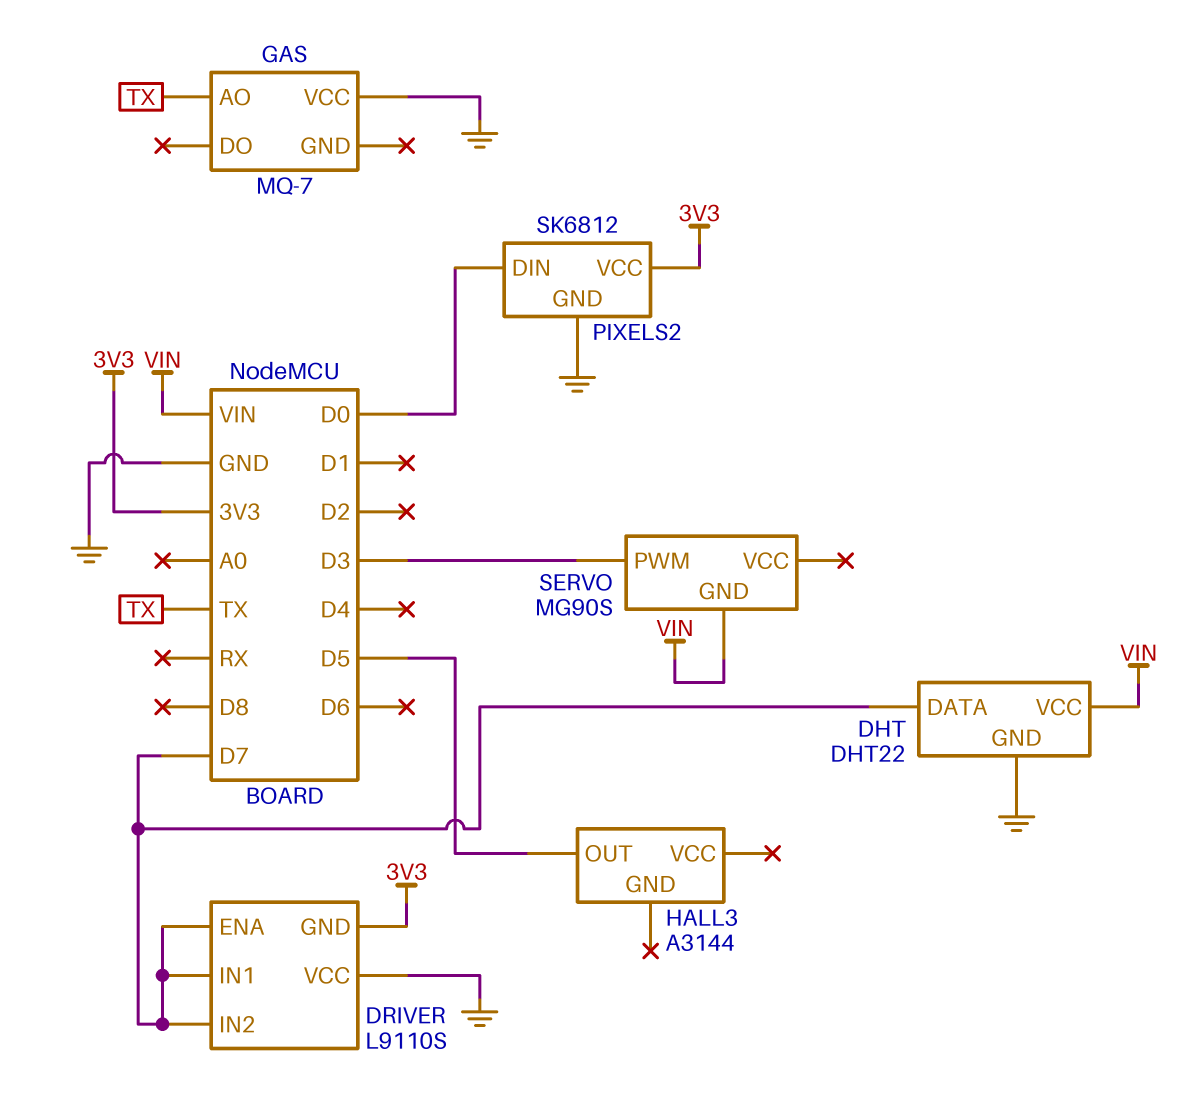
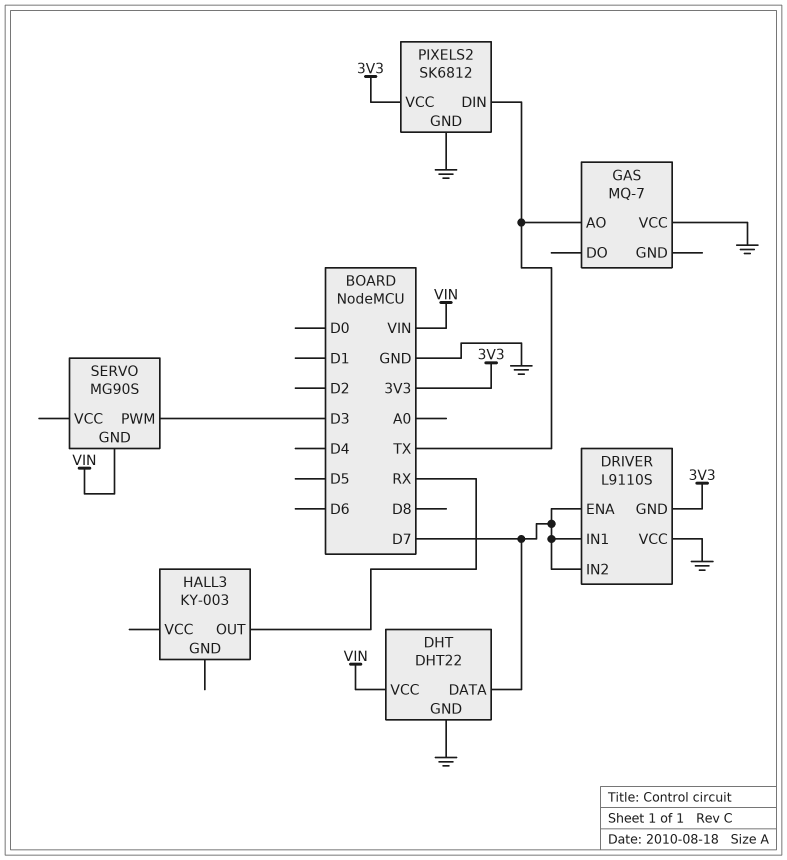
HALL3: A3144 -> KY-003
HALL3 pin OUT: D5 -> RX
PIXELS2 pin DIN: D0 -> TX

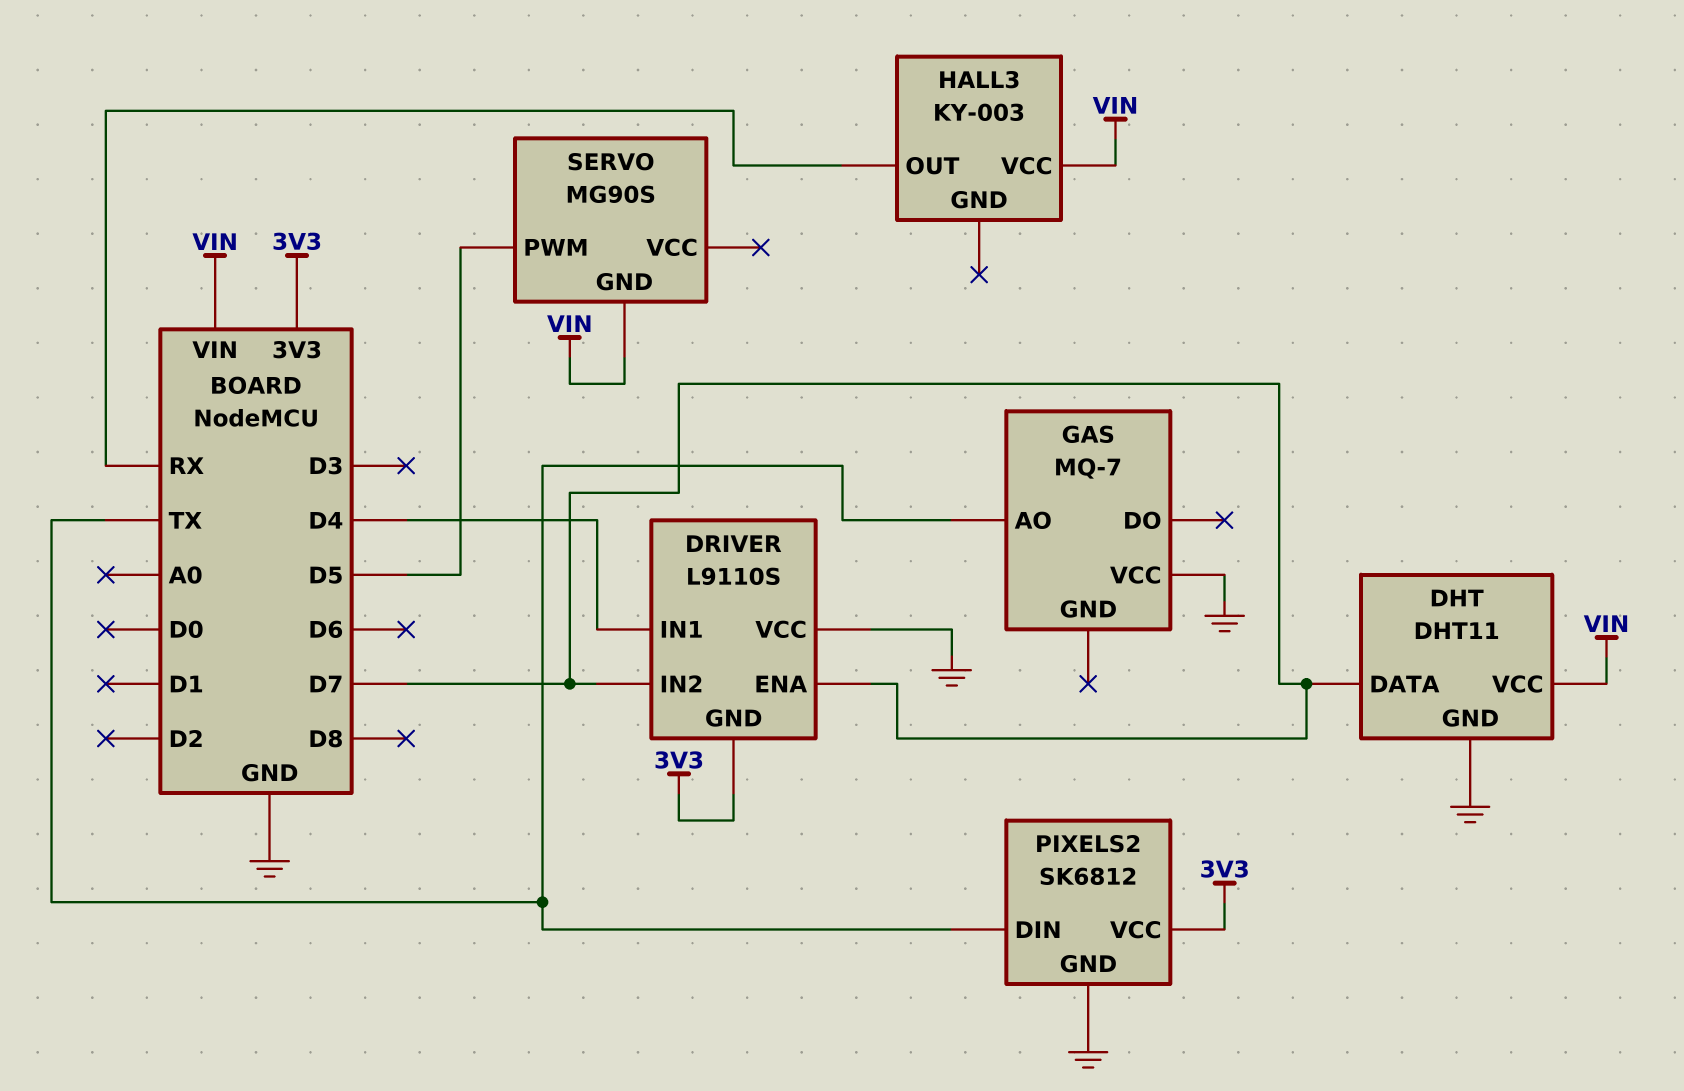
DHT: DHT22 -> DHT11
DRIVER pin IN1: D7 -> D4
HALL3 pin VCC: none -> VIN
SERVO pin PWM: D3 -> D5

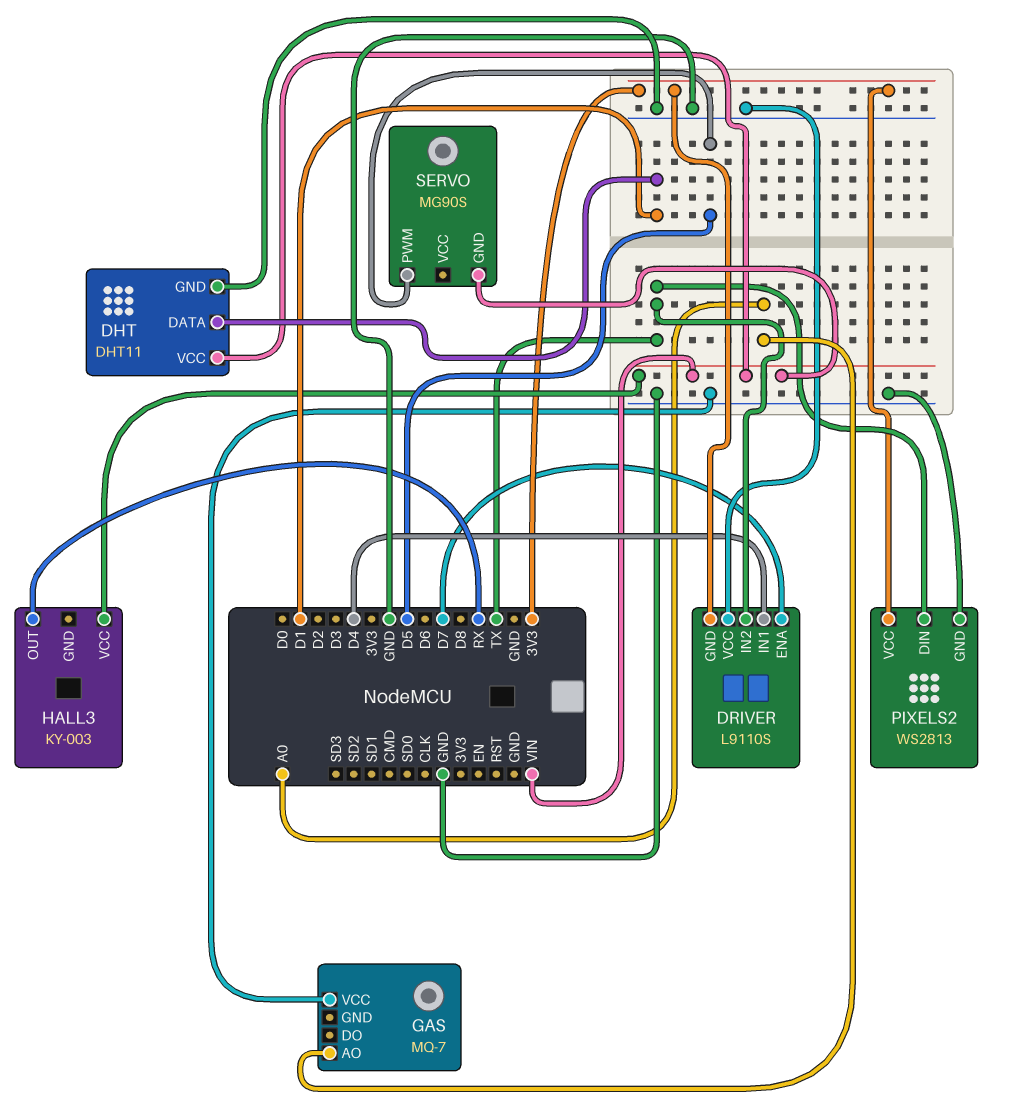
DHT pin DATA: D7 -> D1
DRIVER pin IN2: D7 -> TX
GAS pin AO: TX -> A0
PIXELS2: SK6812 -> WS2813

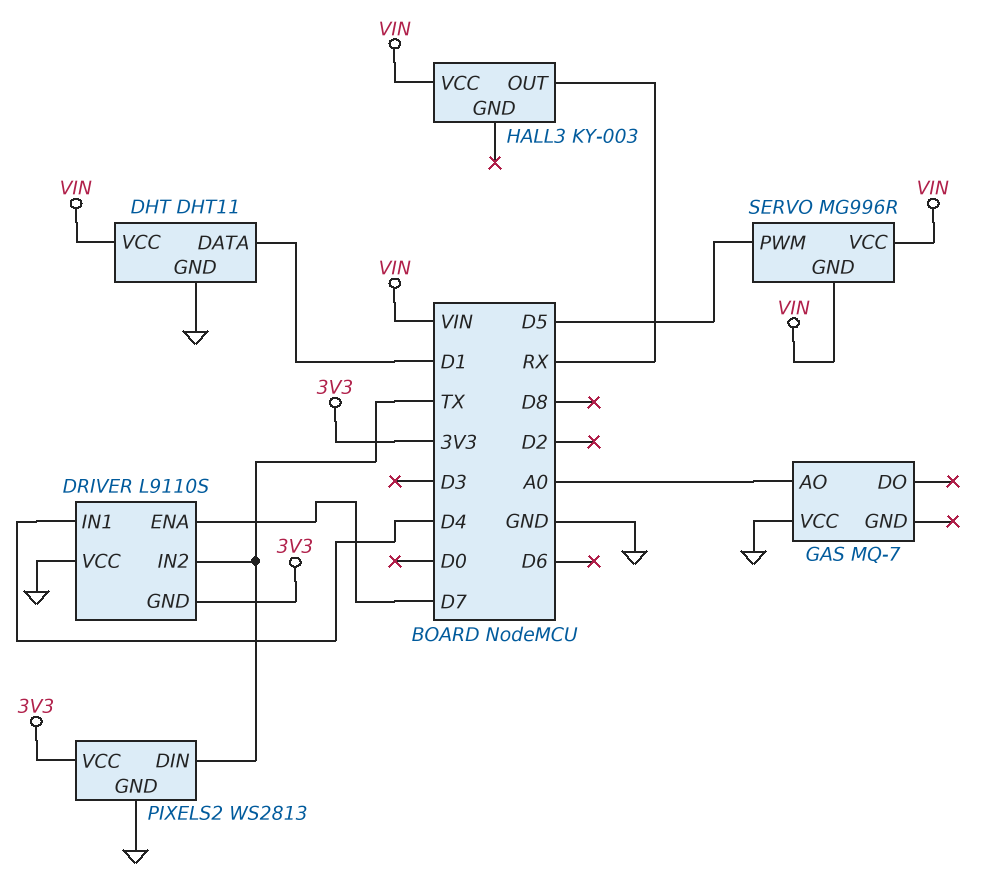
SERVO: MG90S -> MG996R
SERVO pin VCC: none -> VIN

